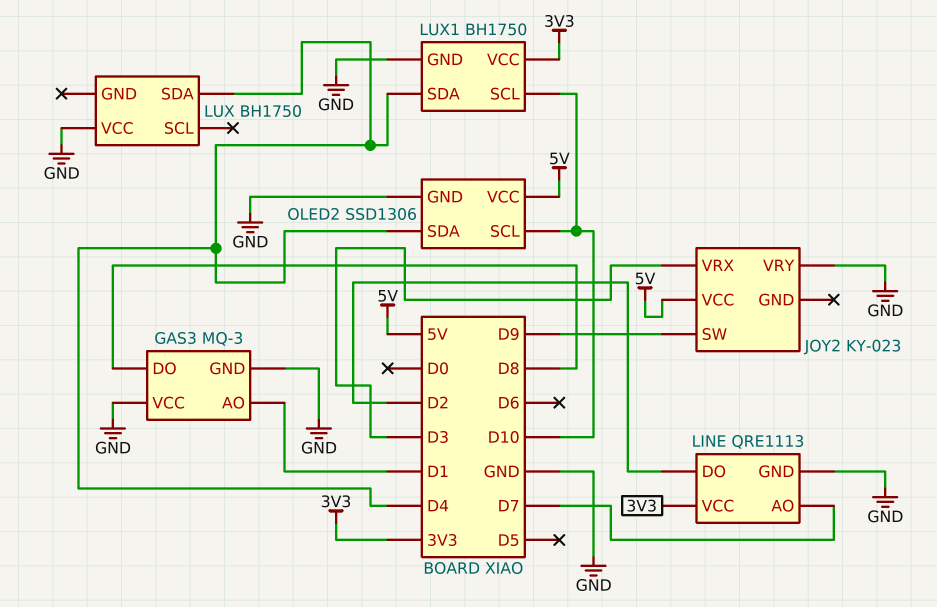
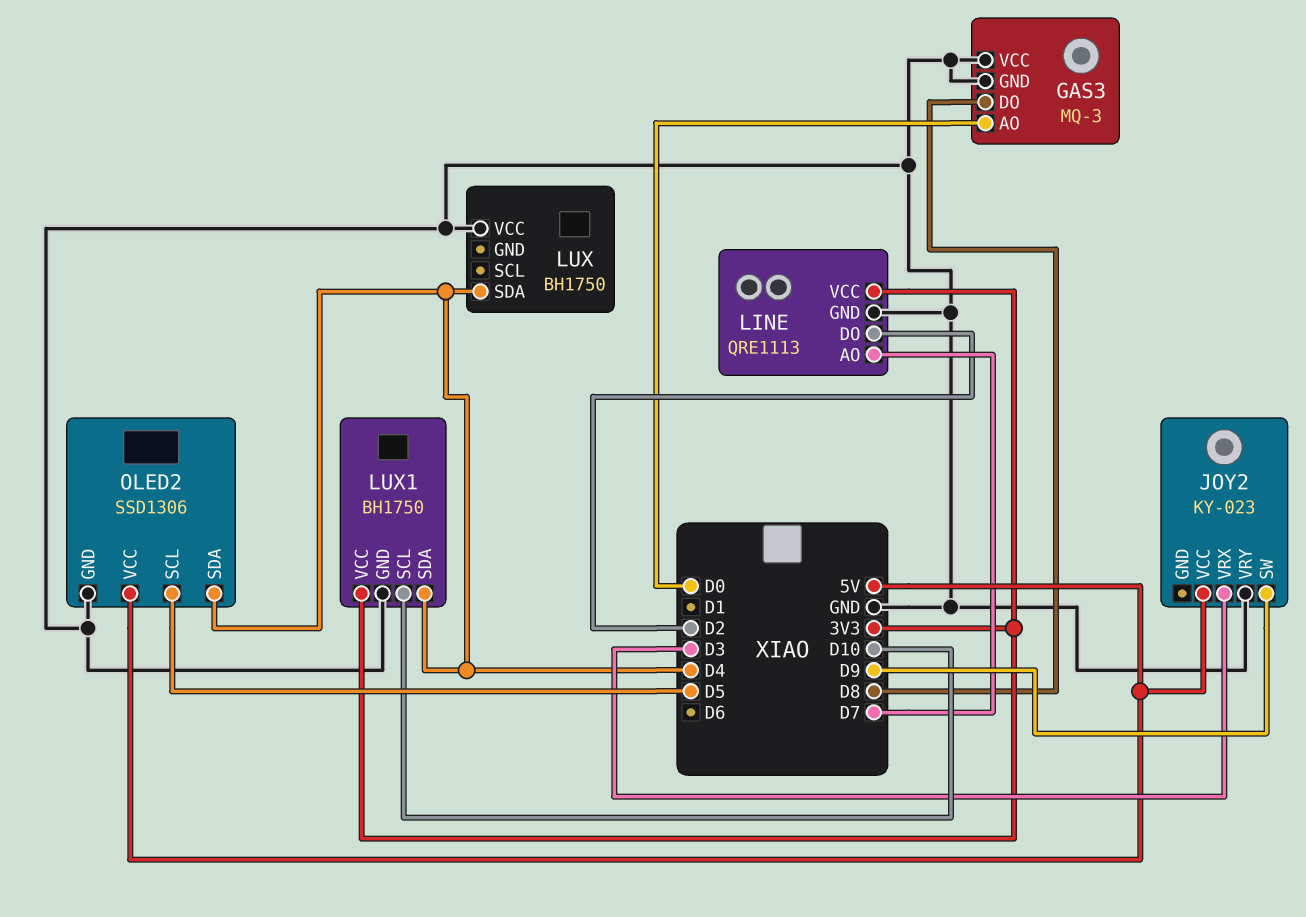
GAS3 pin AO: D1 -> D0
OLED2 pin SCL: D10 -> D5

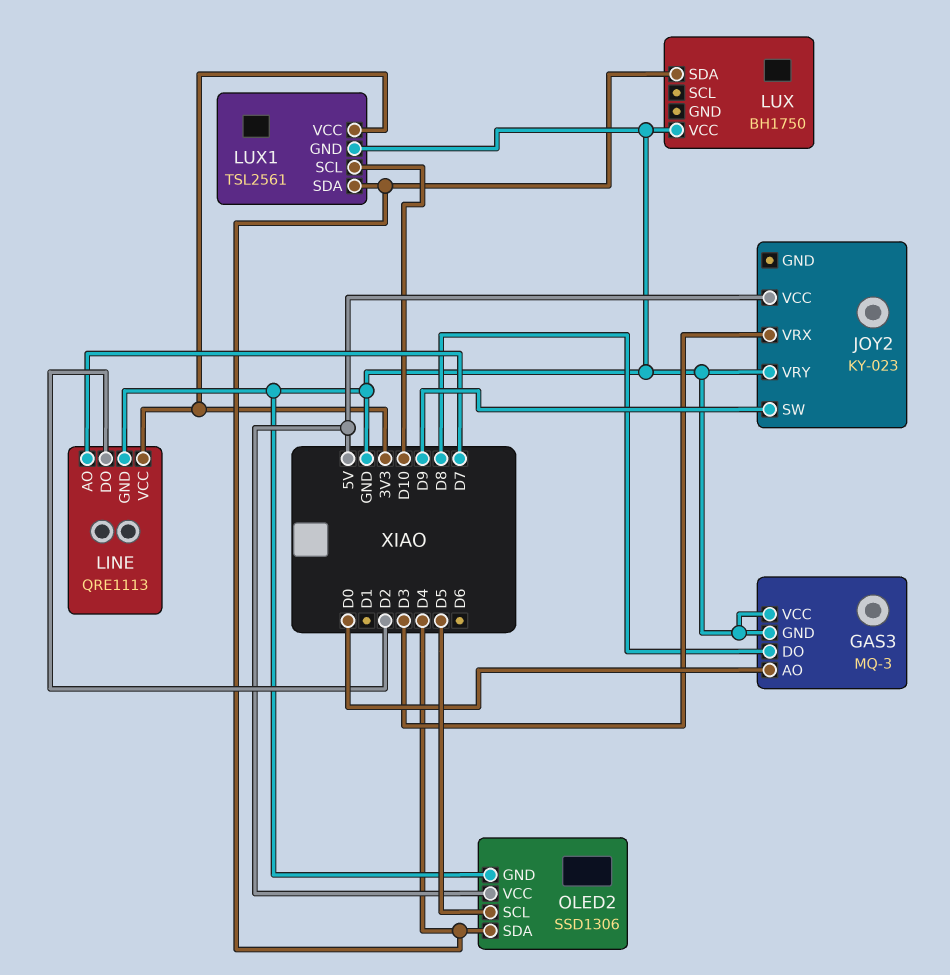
LUX1: BH1750 -> TSL2561

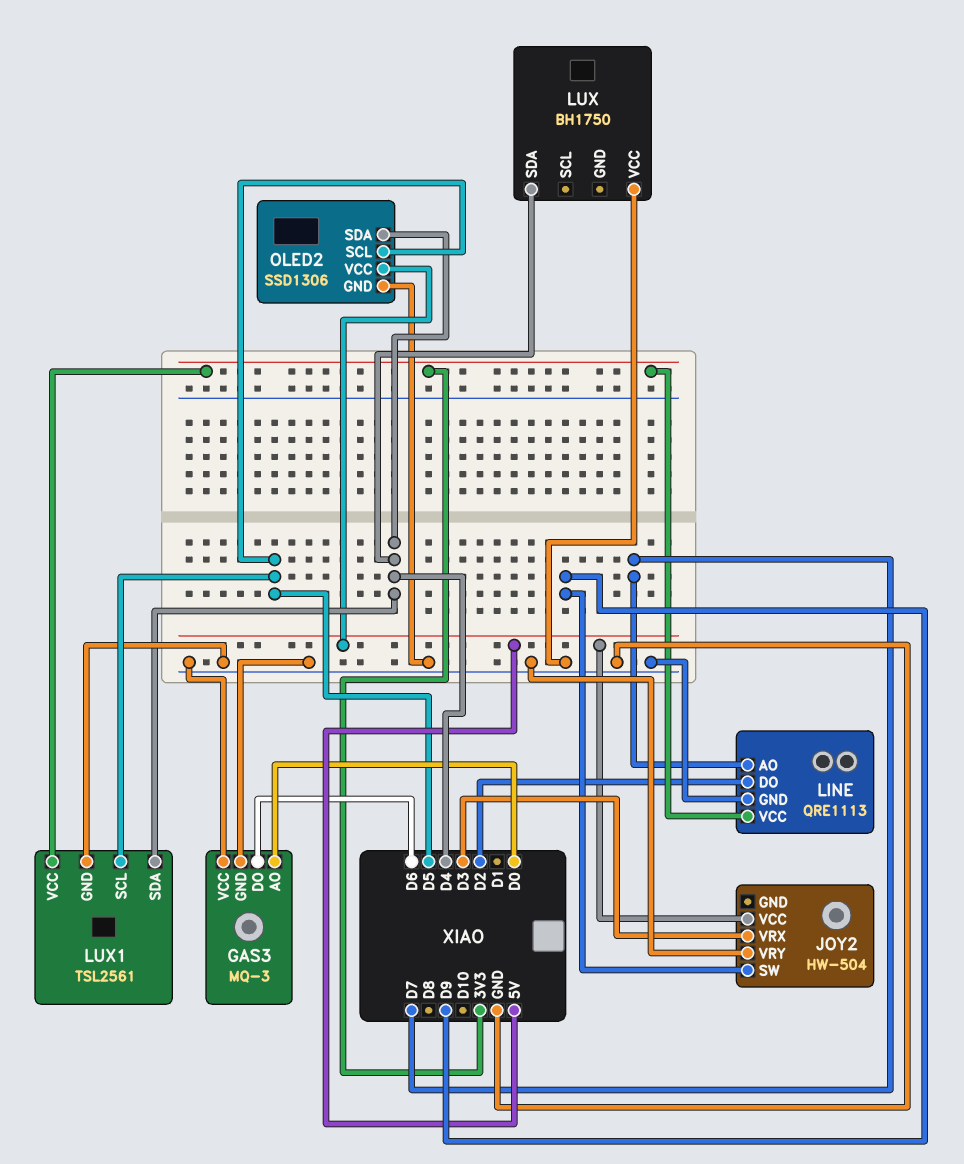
GAS3 pin DO: D8 -> D6
JOY2: KY-023 -> HW-504
LUX1 pin SCL: D10 -> D5

